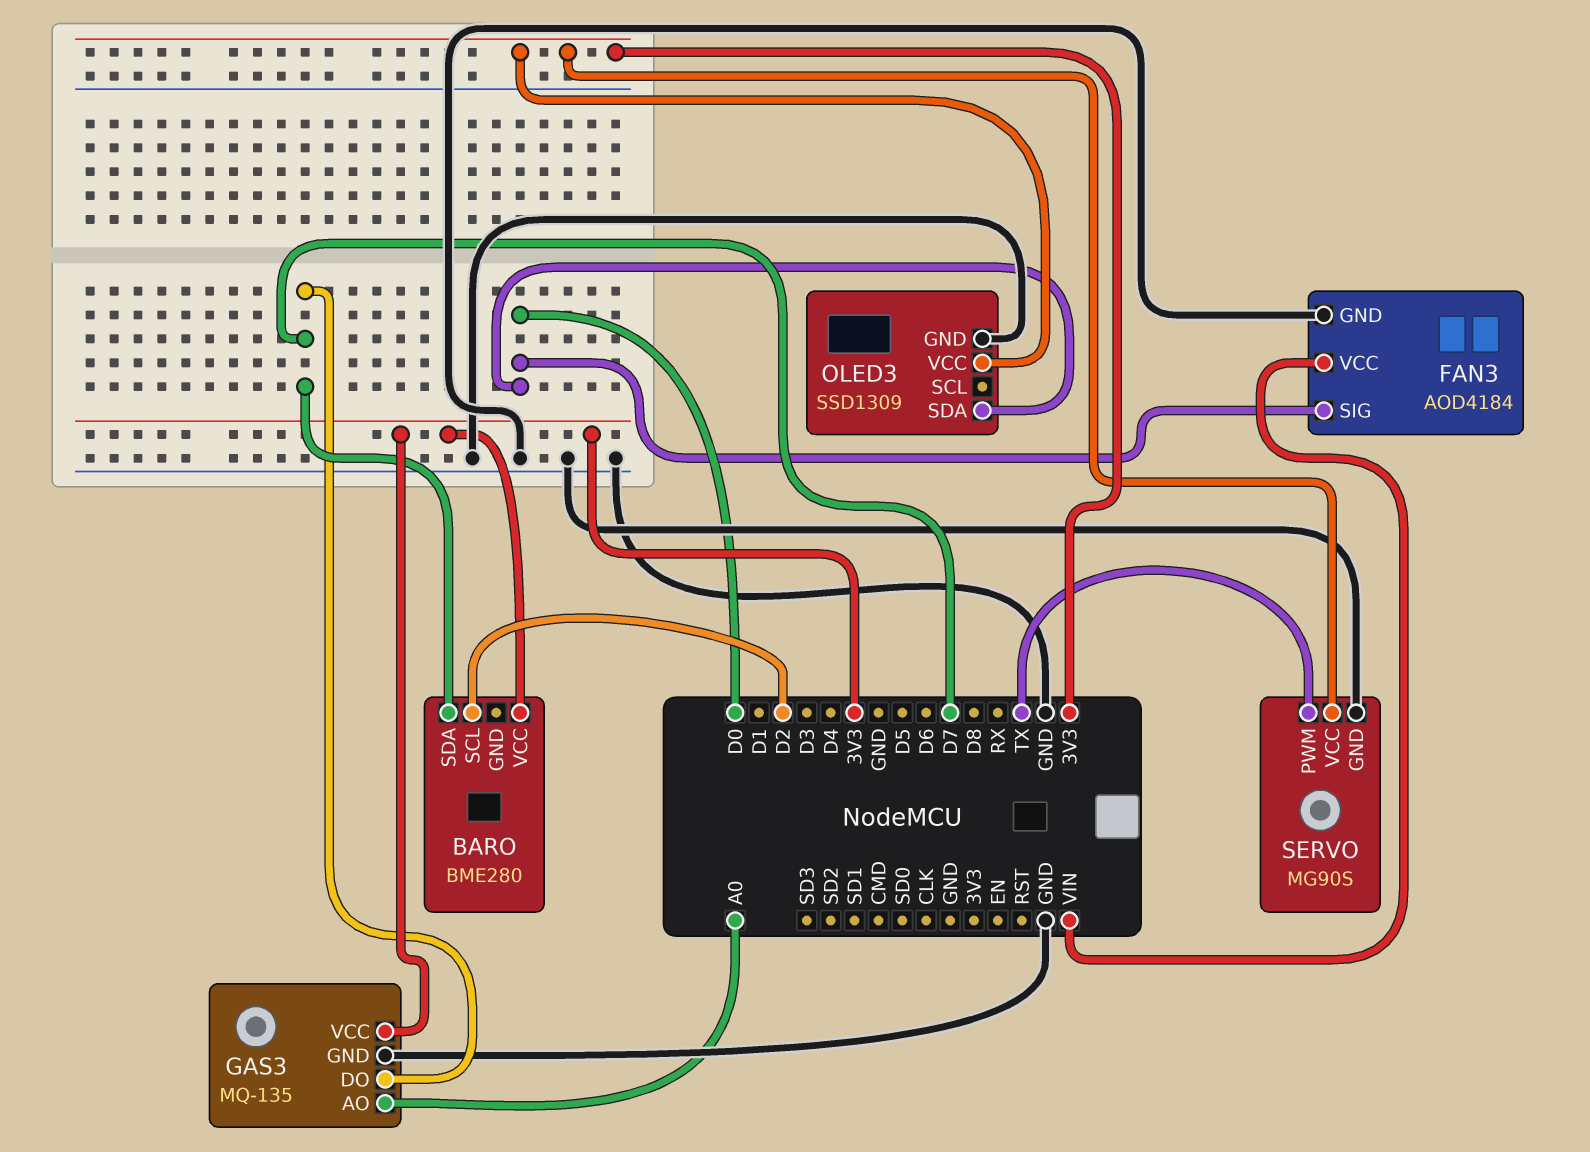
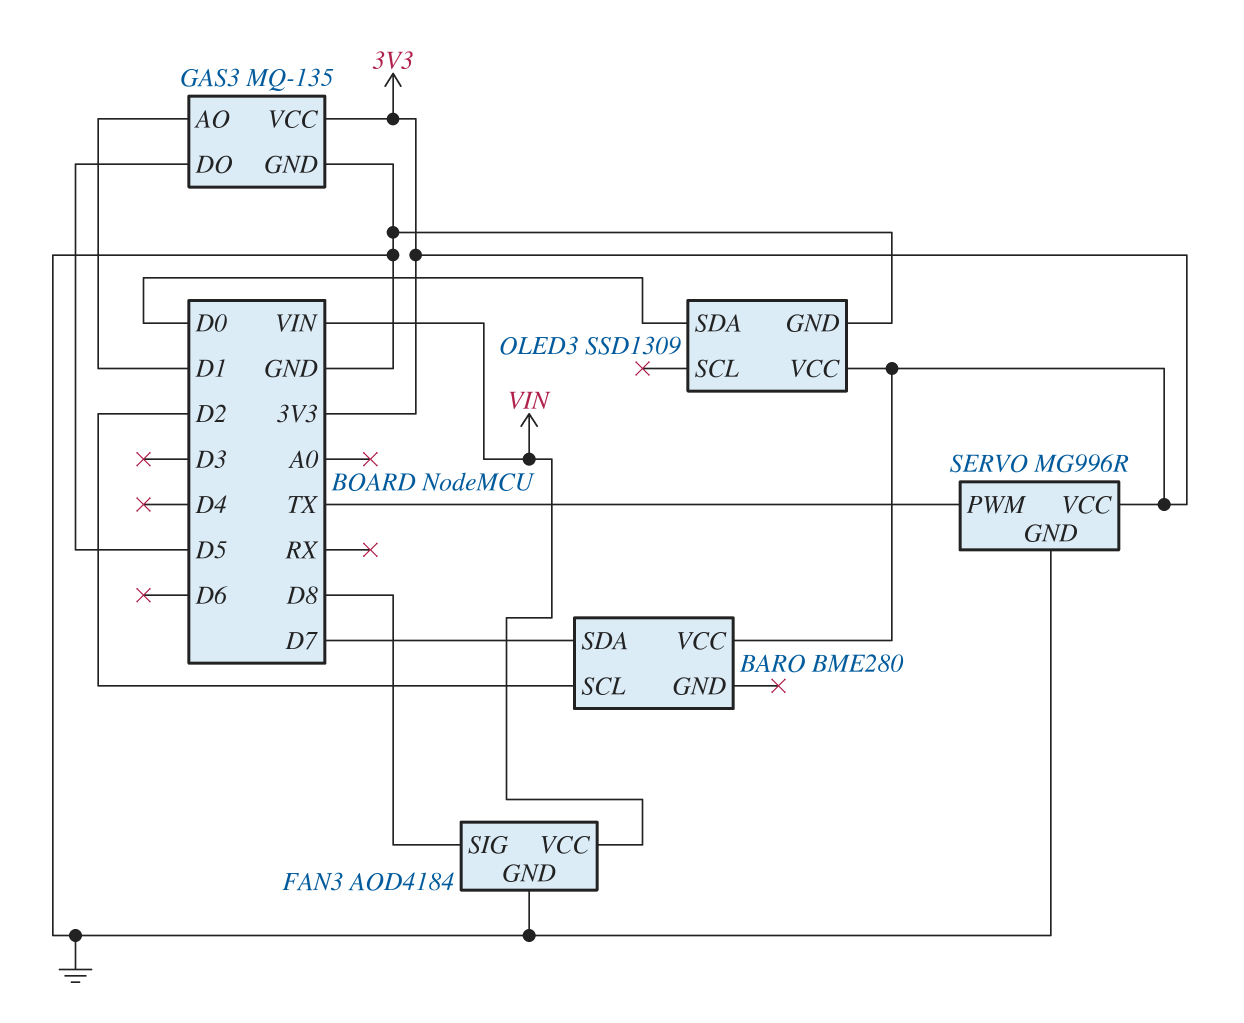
FAN3 pin SIG: D0 -> D8
GAS3 pin AO: A0 -> D1
GAS3 pin DO: D7 -> D5
SERVO: MG90S -> MG996R

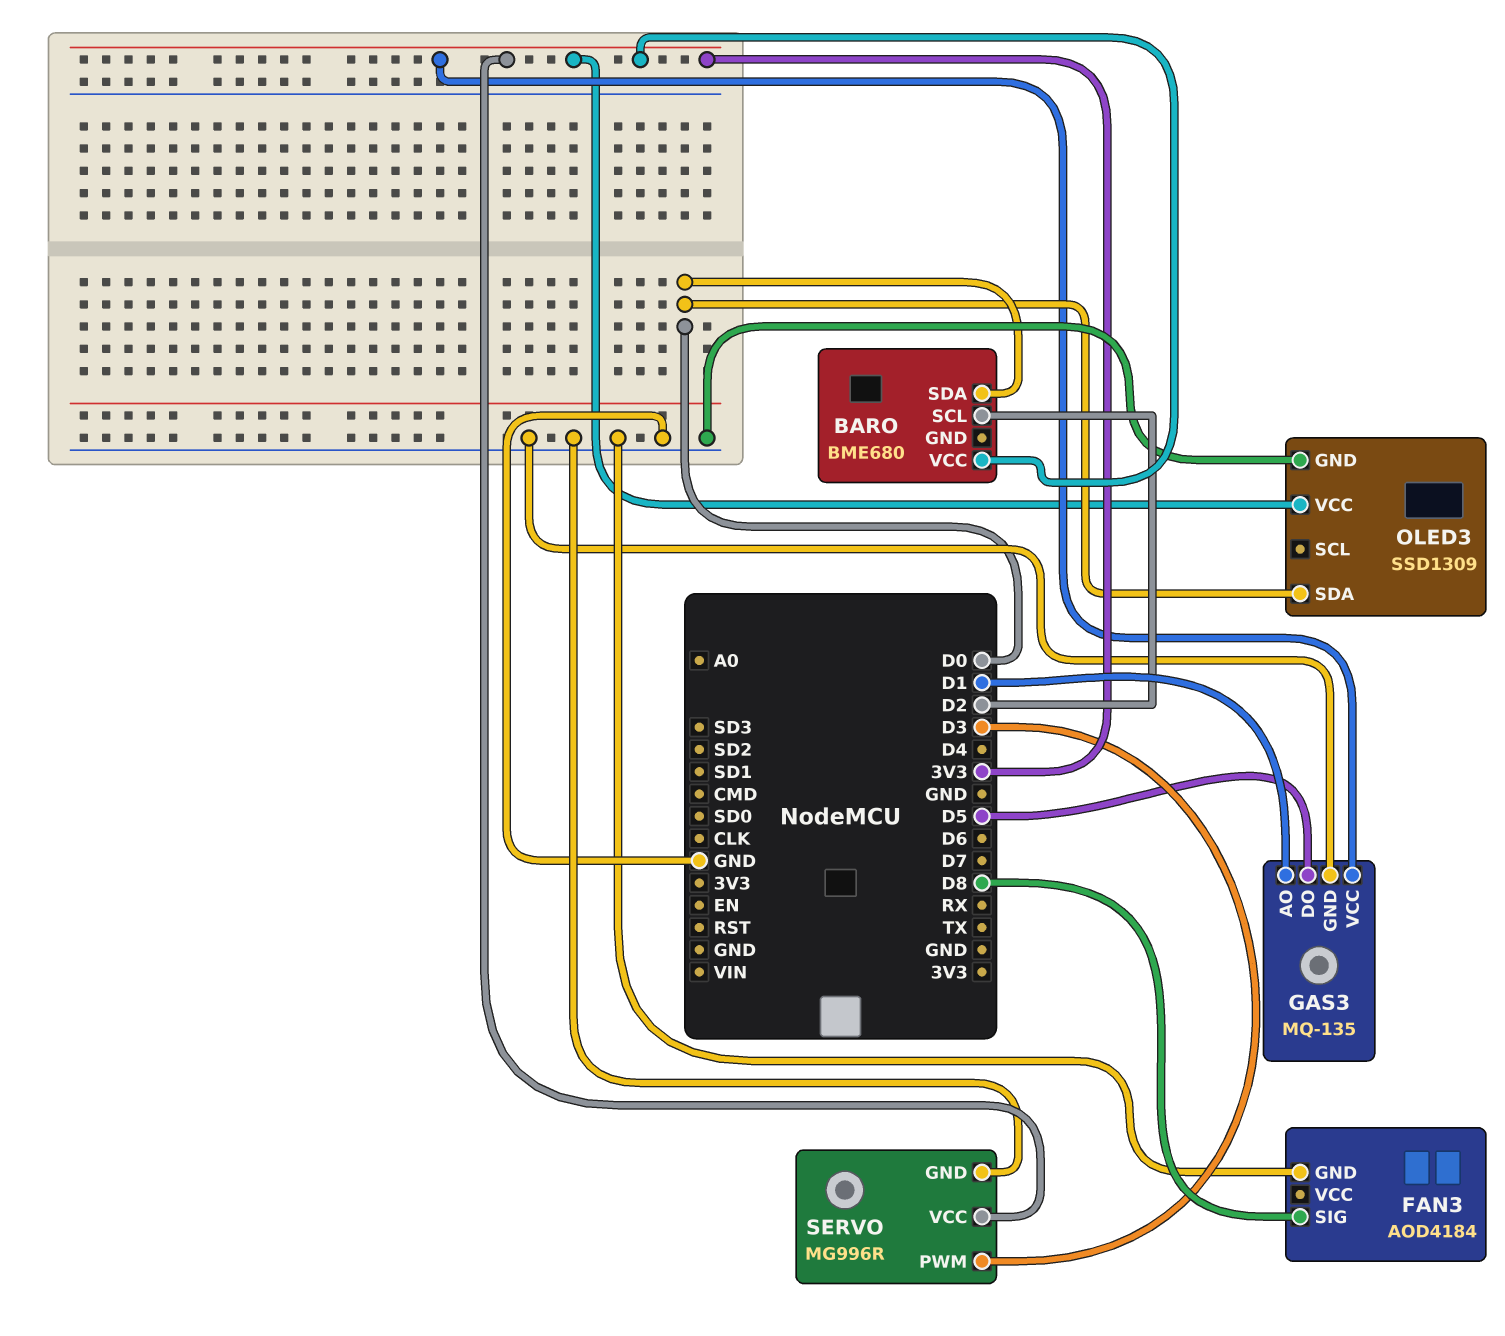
BARO: BME280 -> BME680
BARO pin SDA: D7 -> D0
FAN3 pin VCC: VIN -> none
SERVO pin PWM: TX -> D3

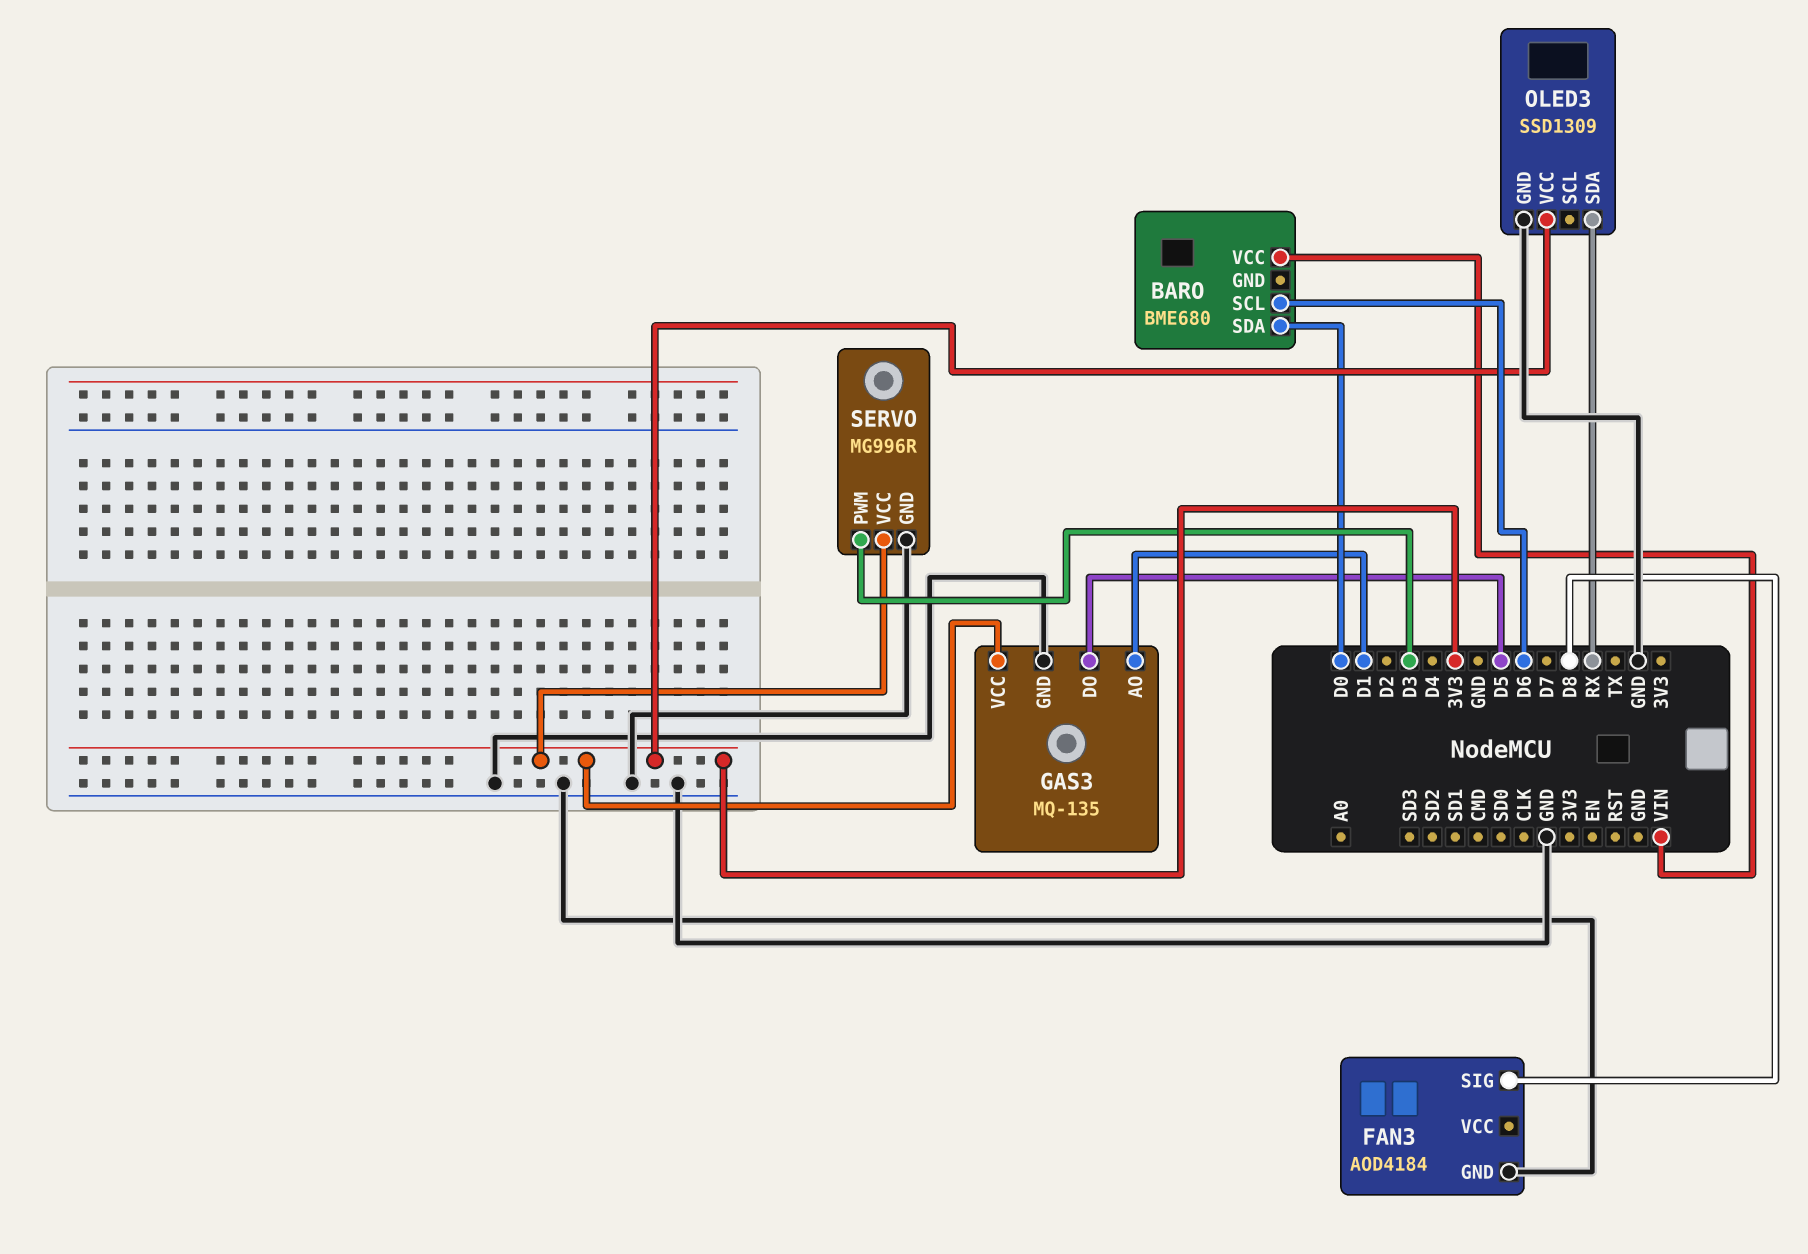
BARO pin SCL: D2 -> D6
BARO pin VCC: 3V3 -> VIN
OLED3 pin SDA: D0 -> RX

